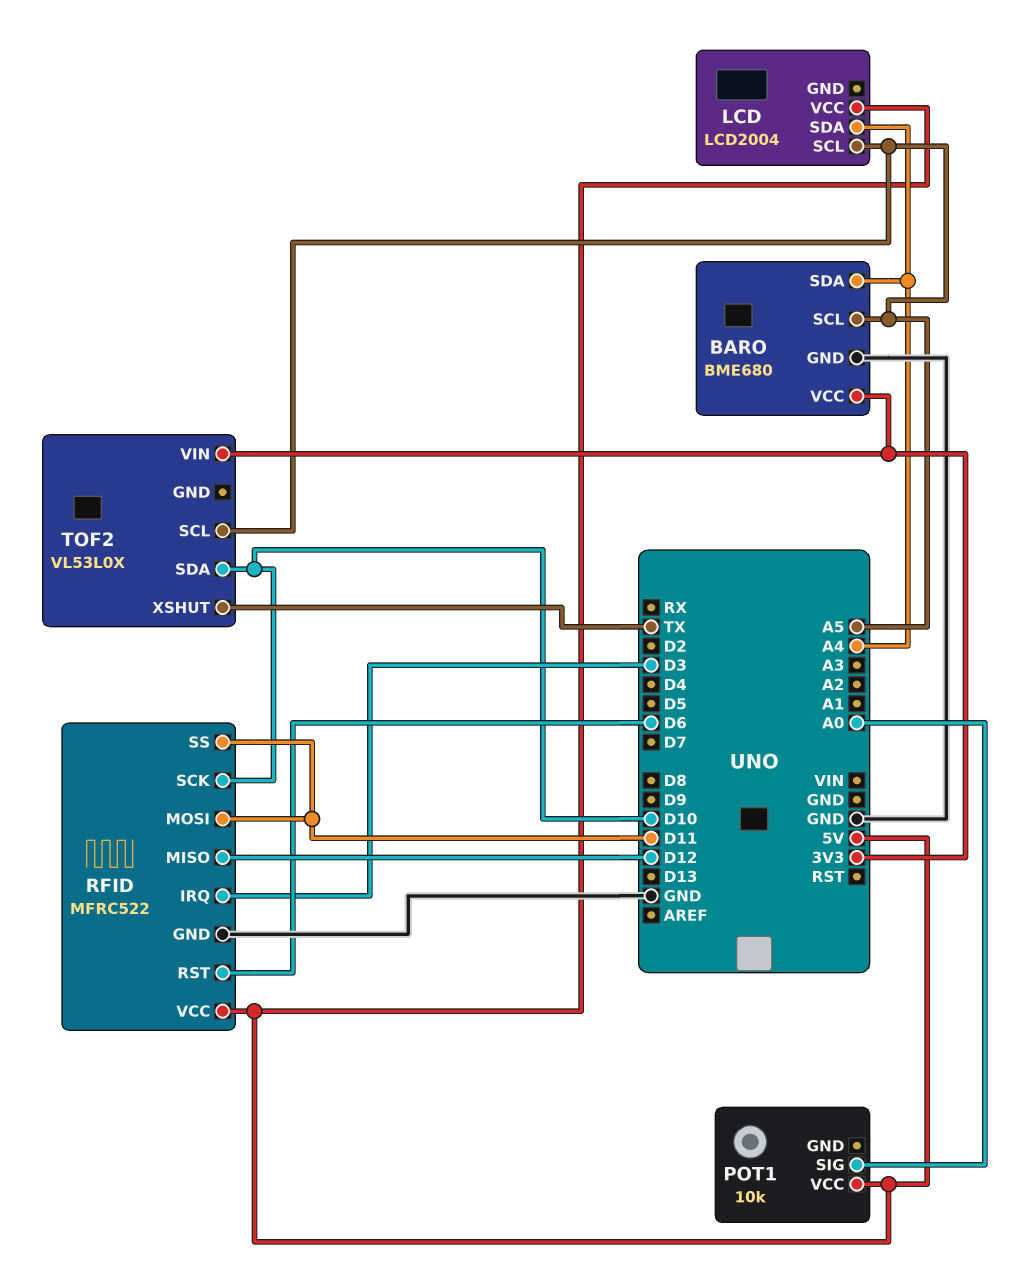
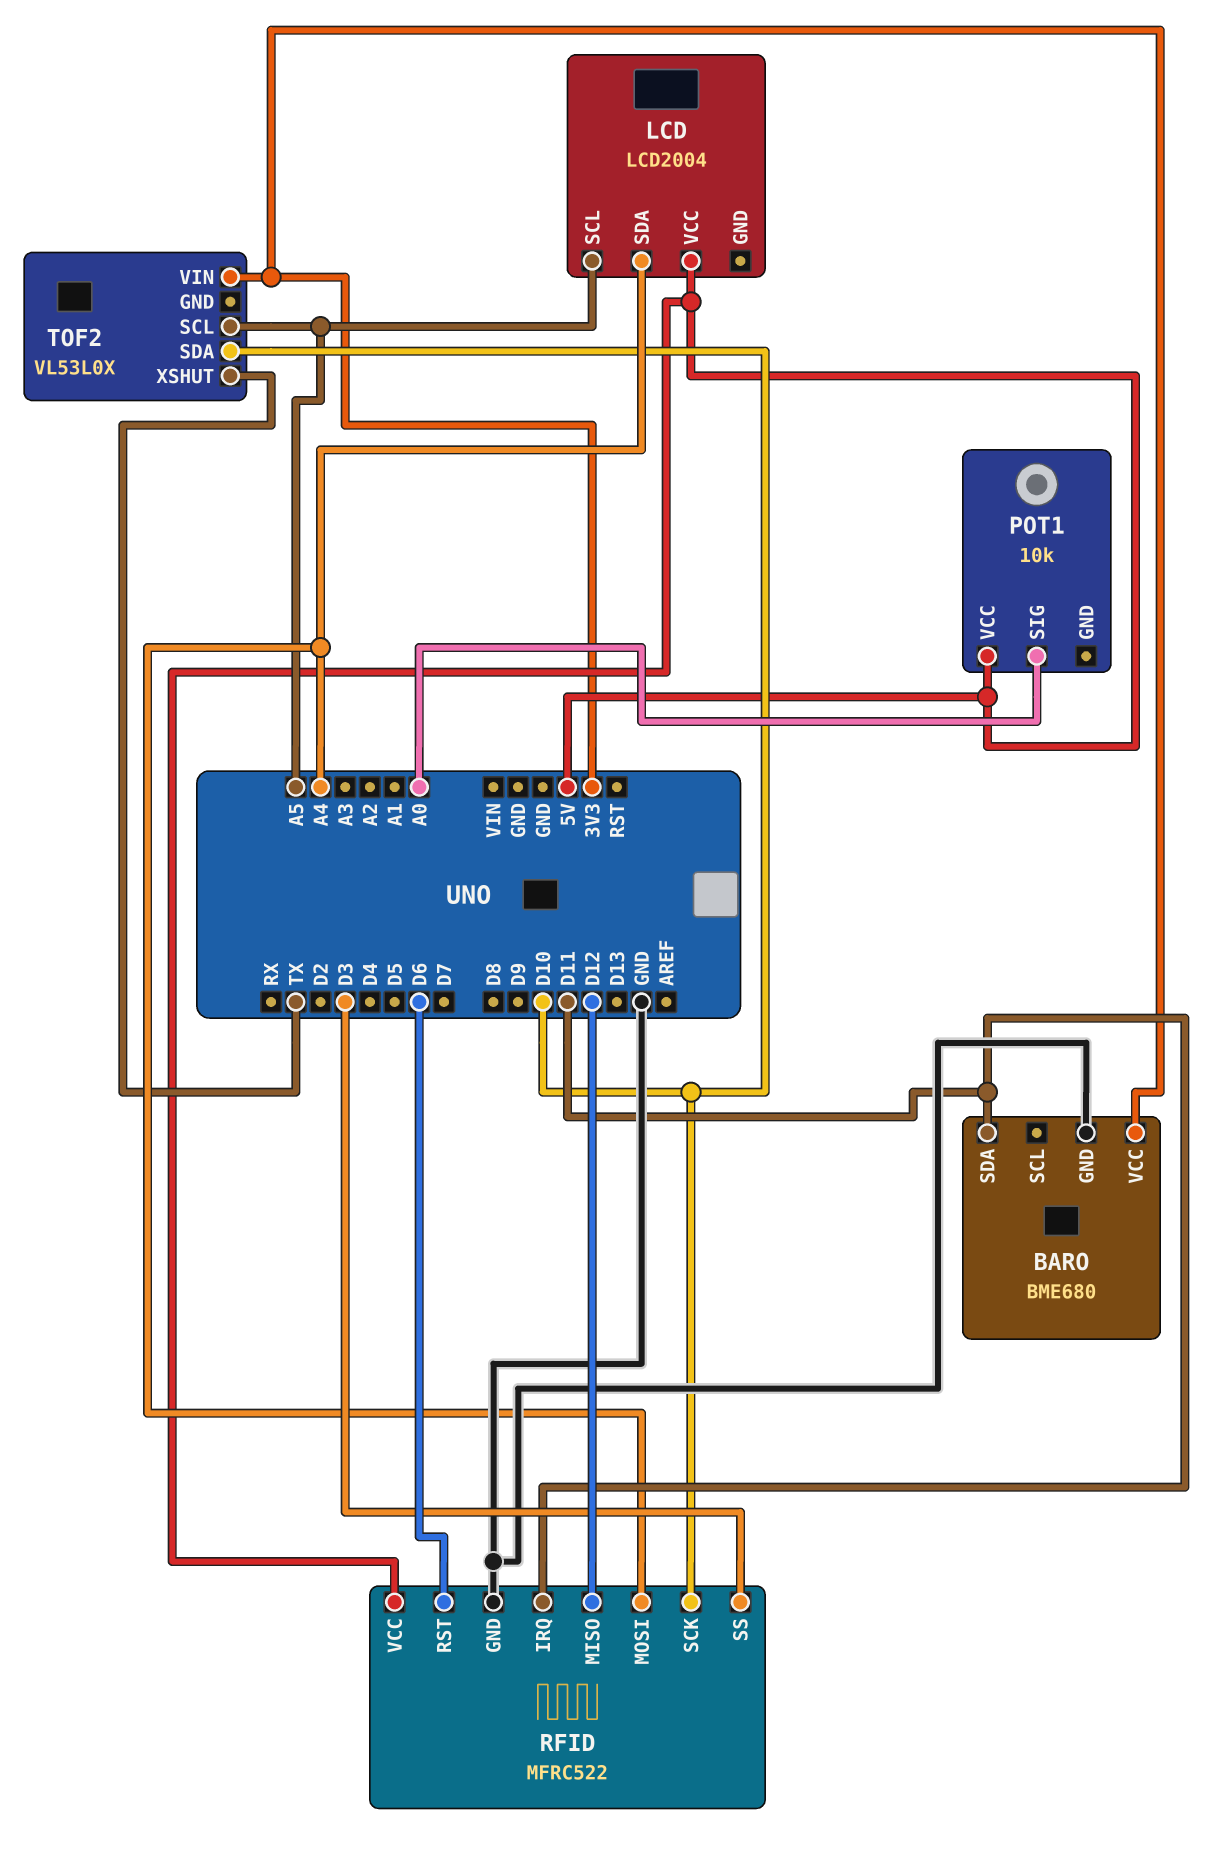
BARO pin SCL: A5 -> none
BARO pin SDA: A4 -> D11
RFID pin IRQ: D3 -> D11
RFID pin MOSI: D11 -> A4
RFID pin SS: D11 -> D3

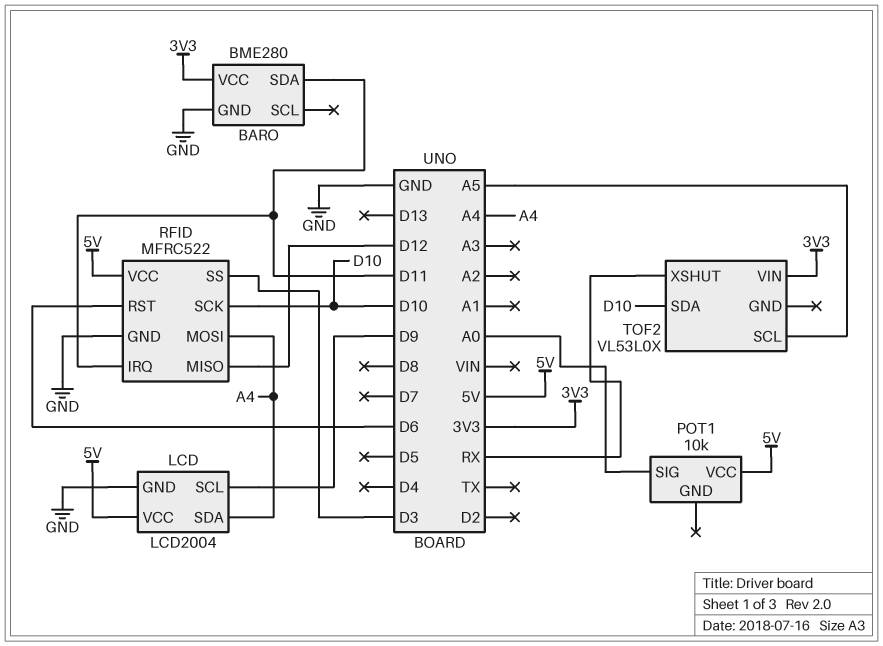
BARO: BME680 -> BME280
LCD pin GND: none -> GND
LCD pin SCL: A5 -> D9
TOF2 pin XSHUT: TX -> RX

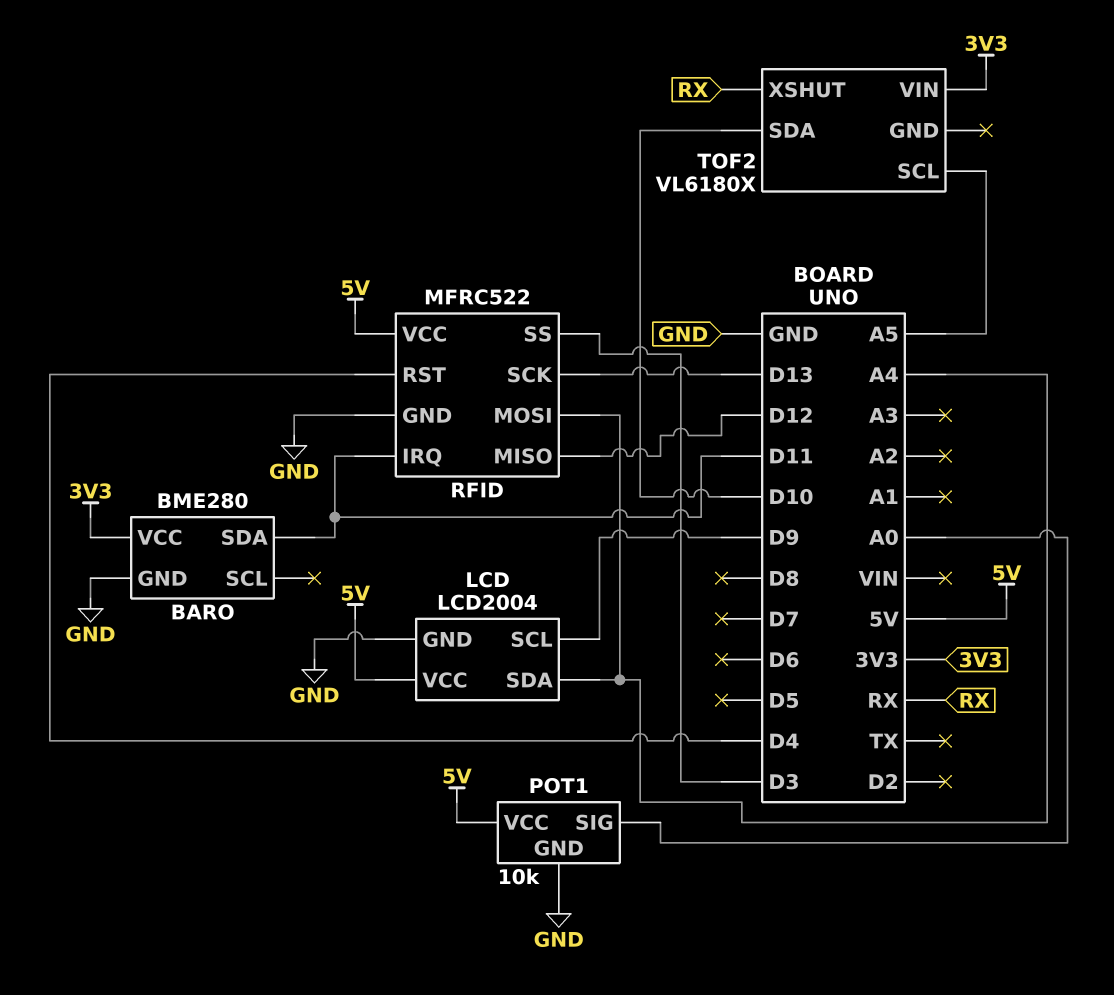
POT1 pin GND: none -> GND
RFID pin RST: D6 -> D4
RFID pin SCK: D10 -> D13
TOF2: VL53L0X -> VL6180X

